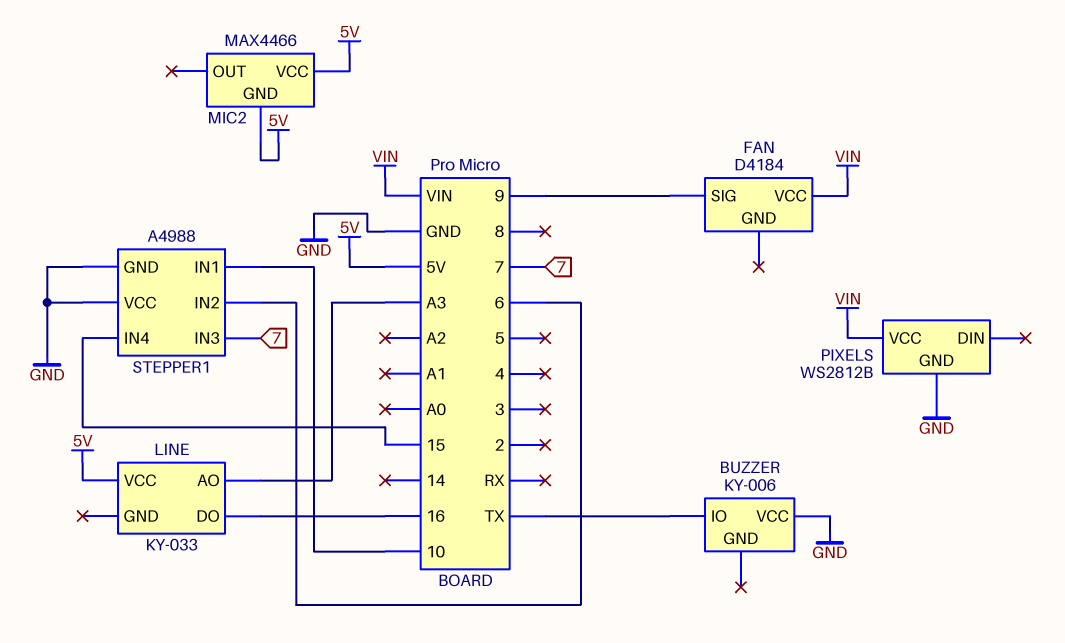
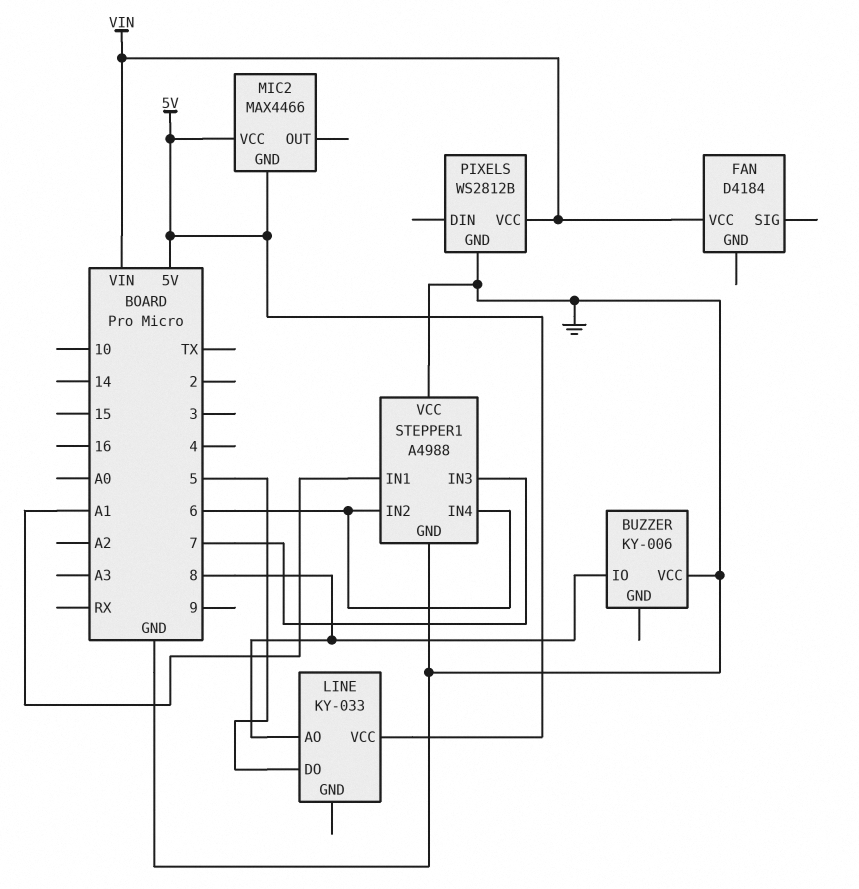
BUZZER pin IO: TX -> 8
FAN pin SIG: 9 -> none
LINE pin AO: A3 -> 8
LINE pin DO: 16 -> 5
STEPPER1 pin IN1: 10 -> A1
STEPPER1 pin IN4: 15 -> 6

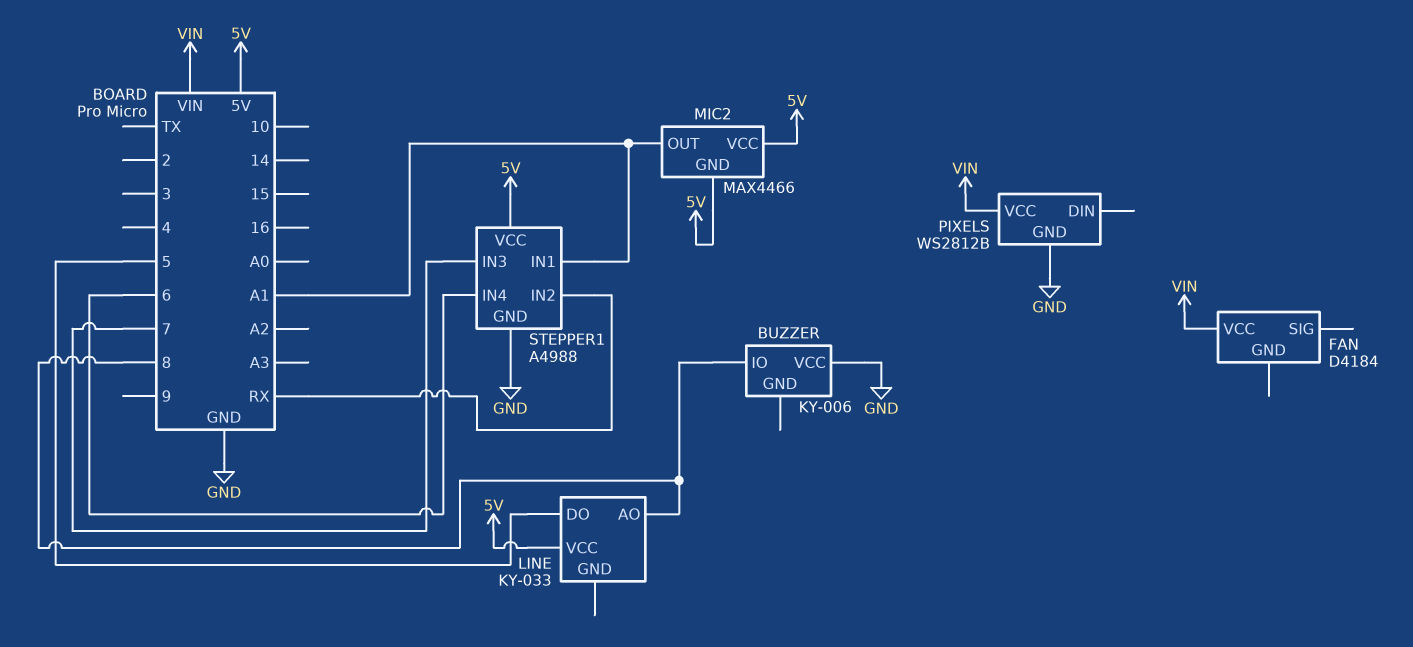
MIC2 pin OUT: none -> A1
STEPPER1 pin IN2: 6 -> RX
STEPPER1 pin VCC: GND -> 5V

